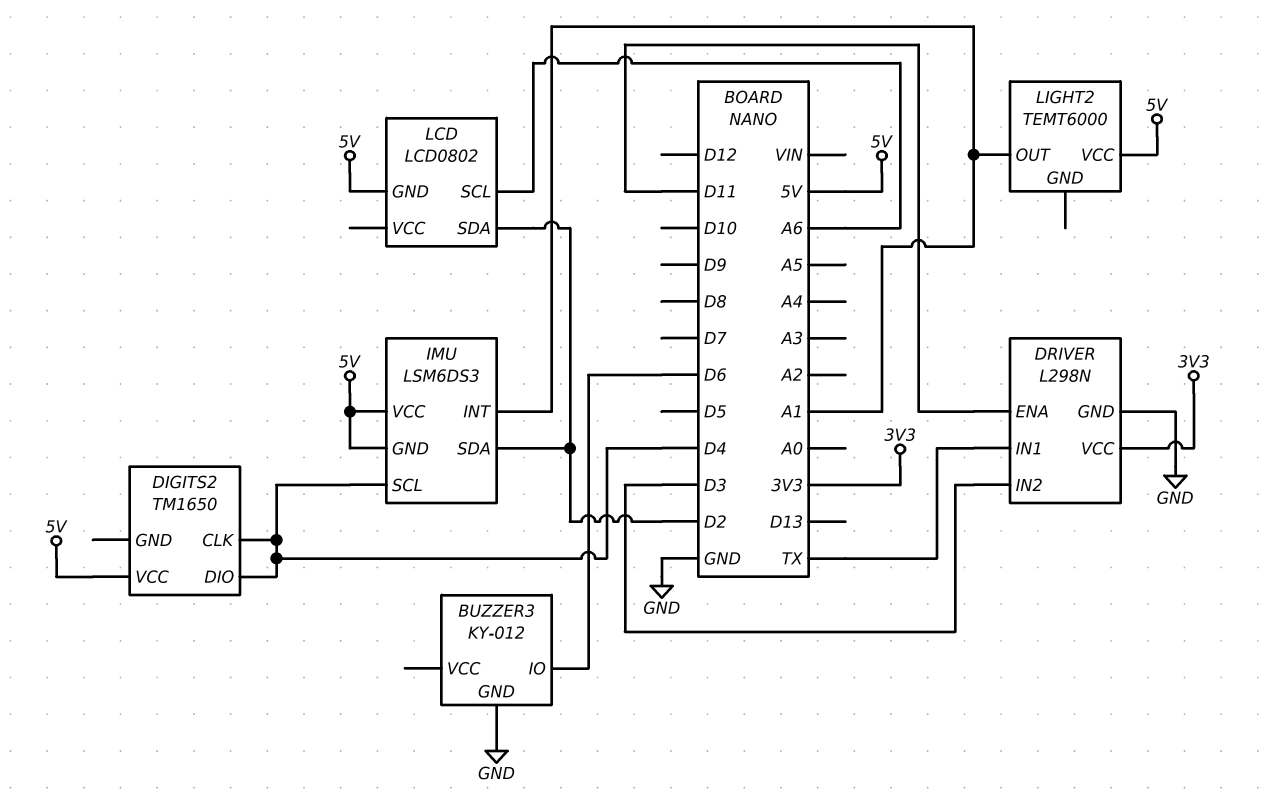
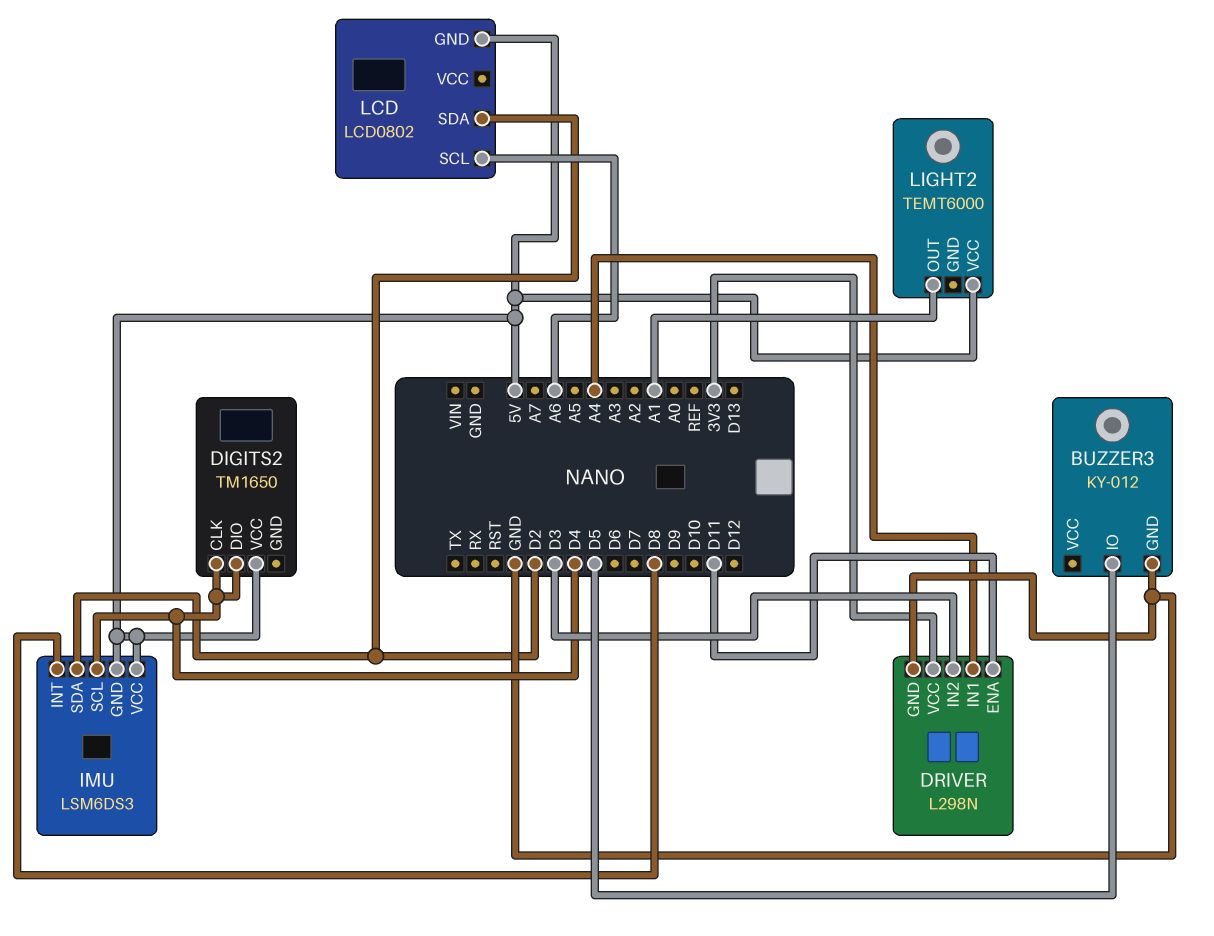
BUZZER3 pin IO: D6 -> D5
DRIVER pin IN1: TX -> A4
IMU pin INT: A1 -> D8

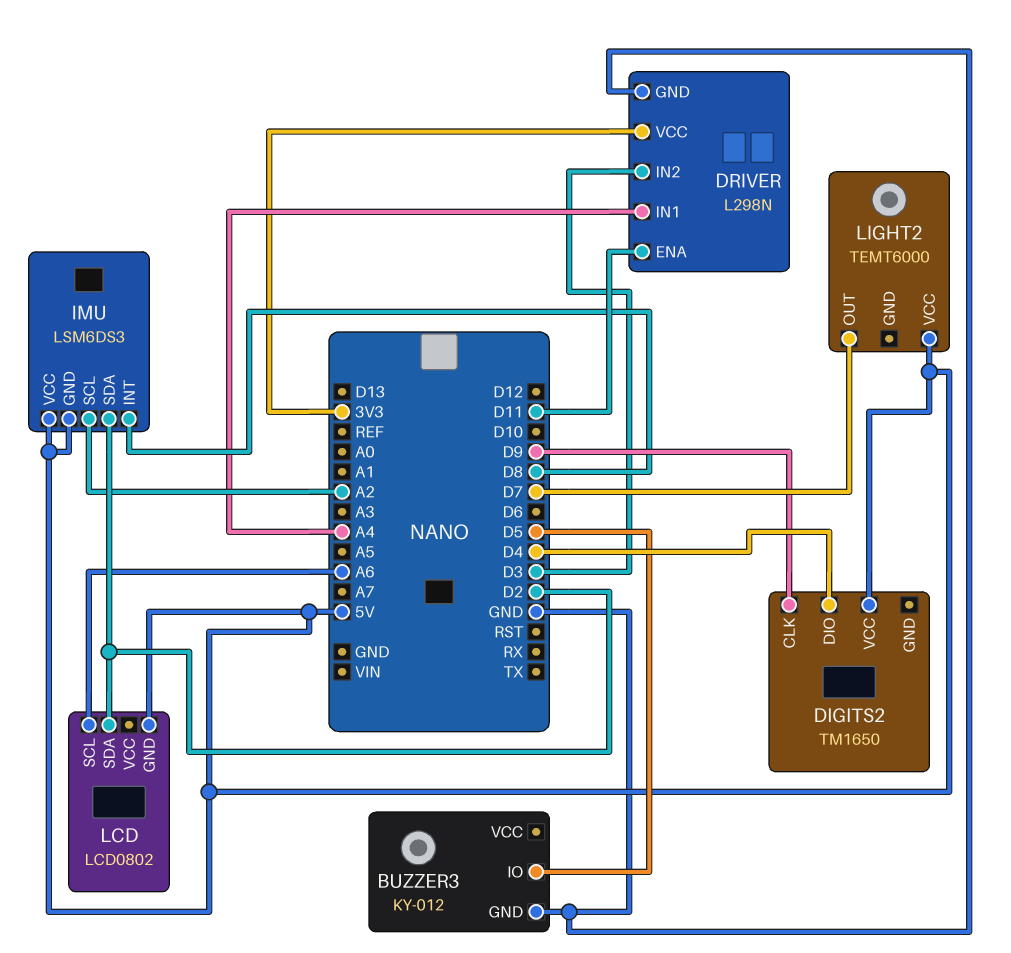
DIGITS2 pin CLK: D4 -> D9
IMU pin SCL: D4 -> A2
LIGHT2 pin OUT: A1 -> D7

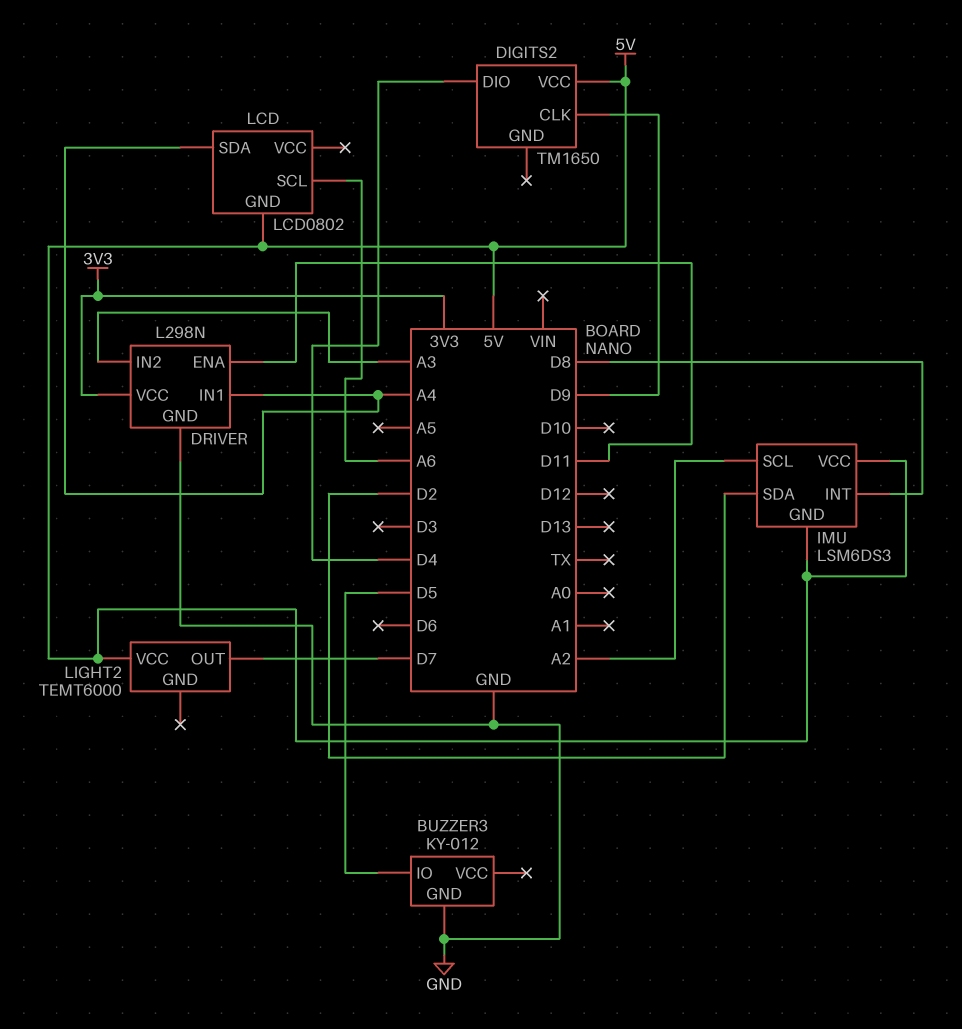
DRIVER pin IN2: D3 -> A3
LCD pin SDA: D2 -> A4

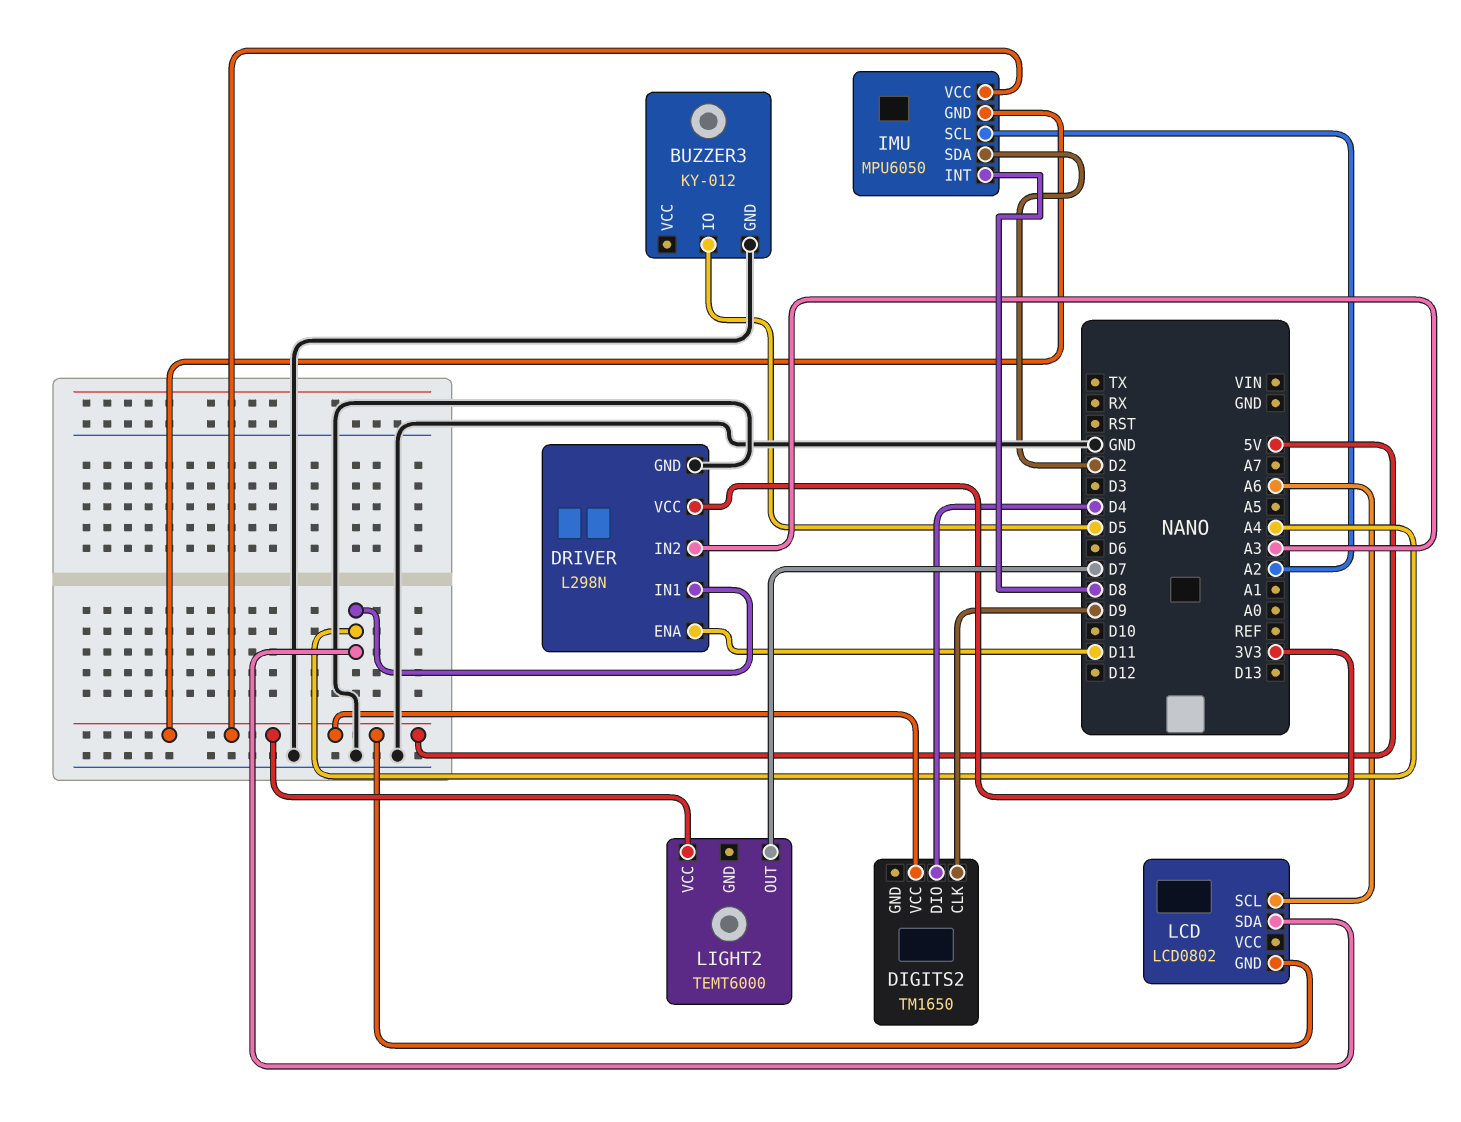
IMU: LSM6DS3 -> MPU6050

